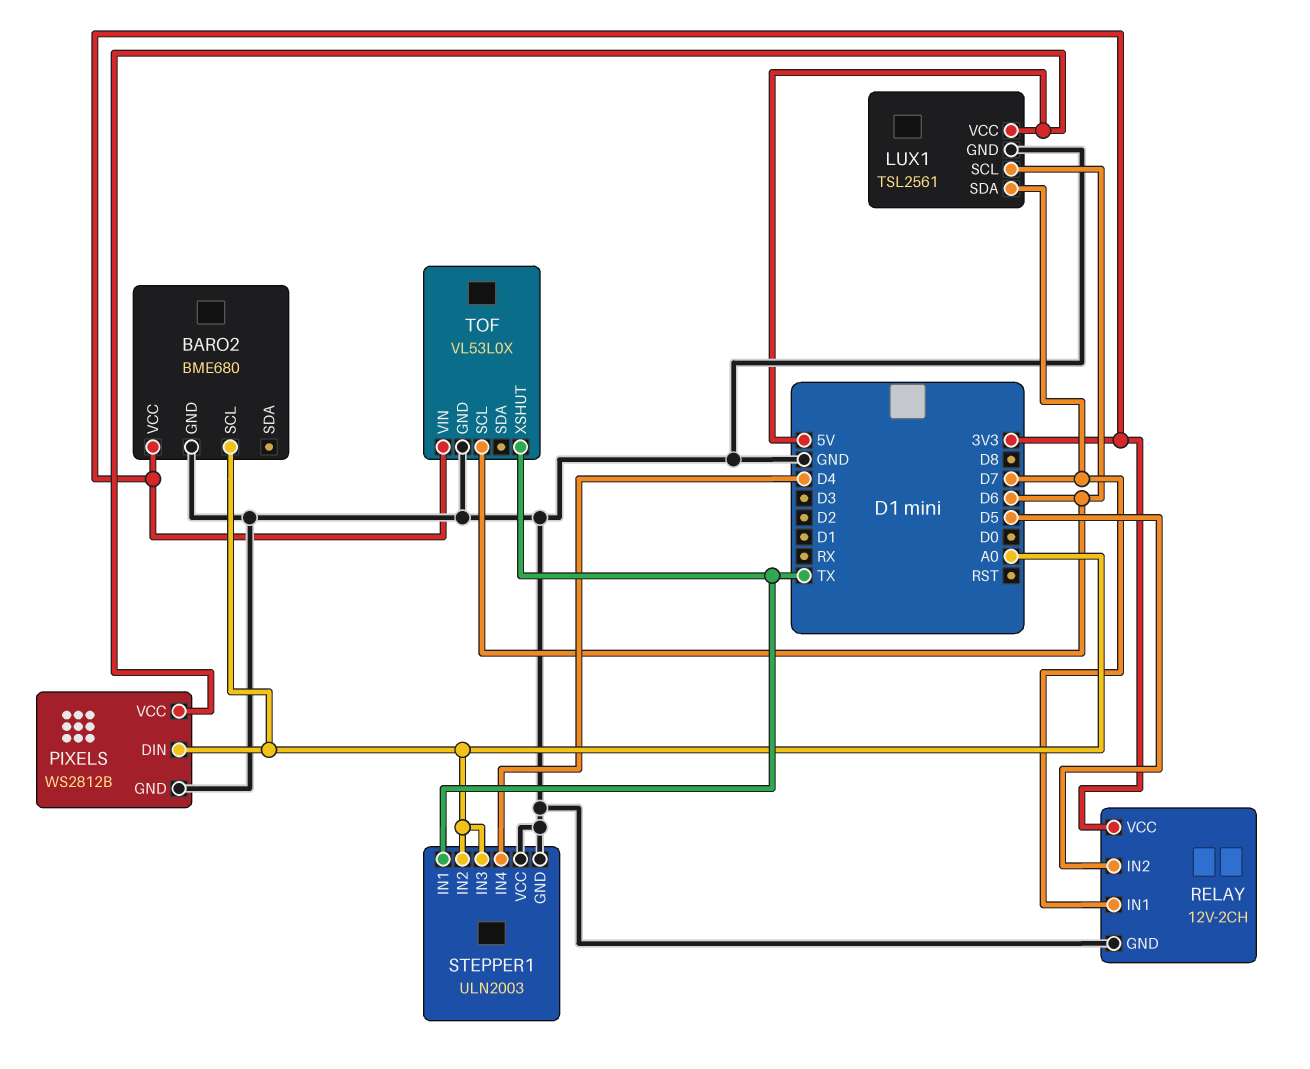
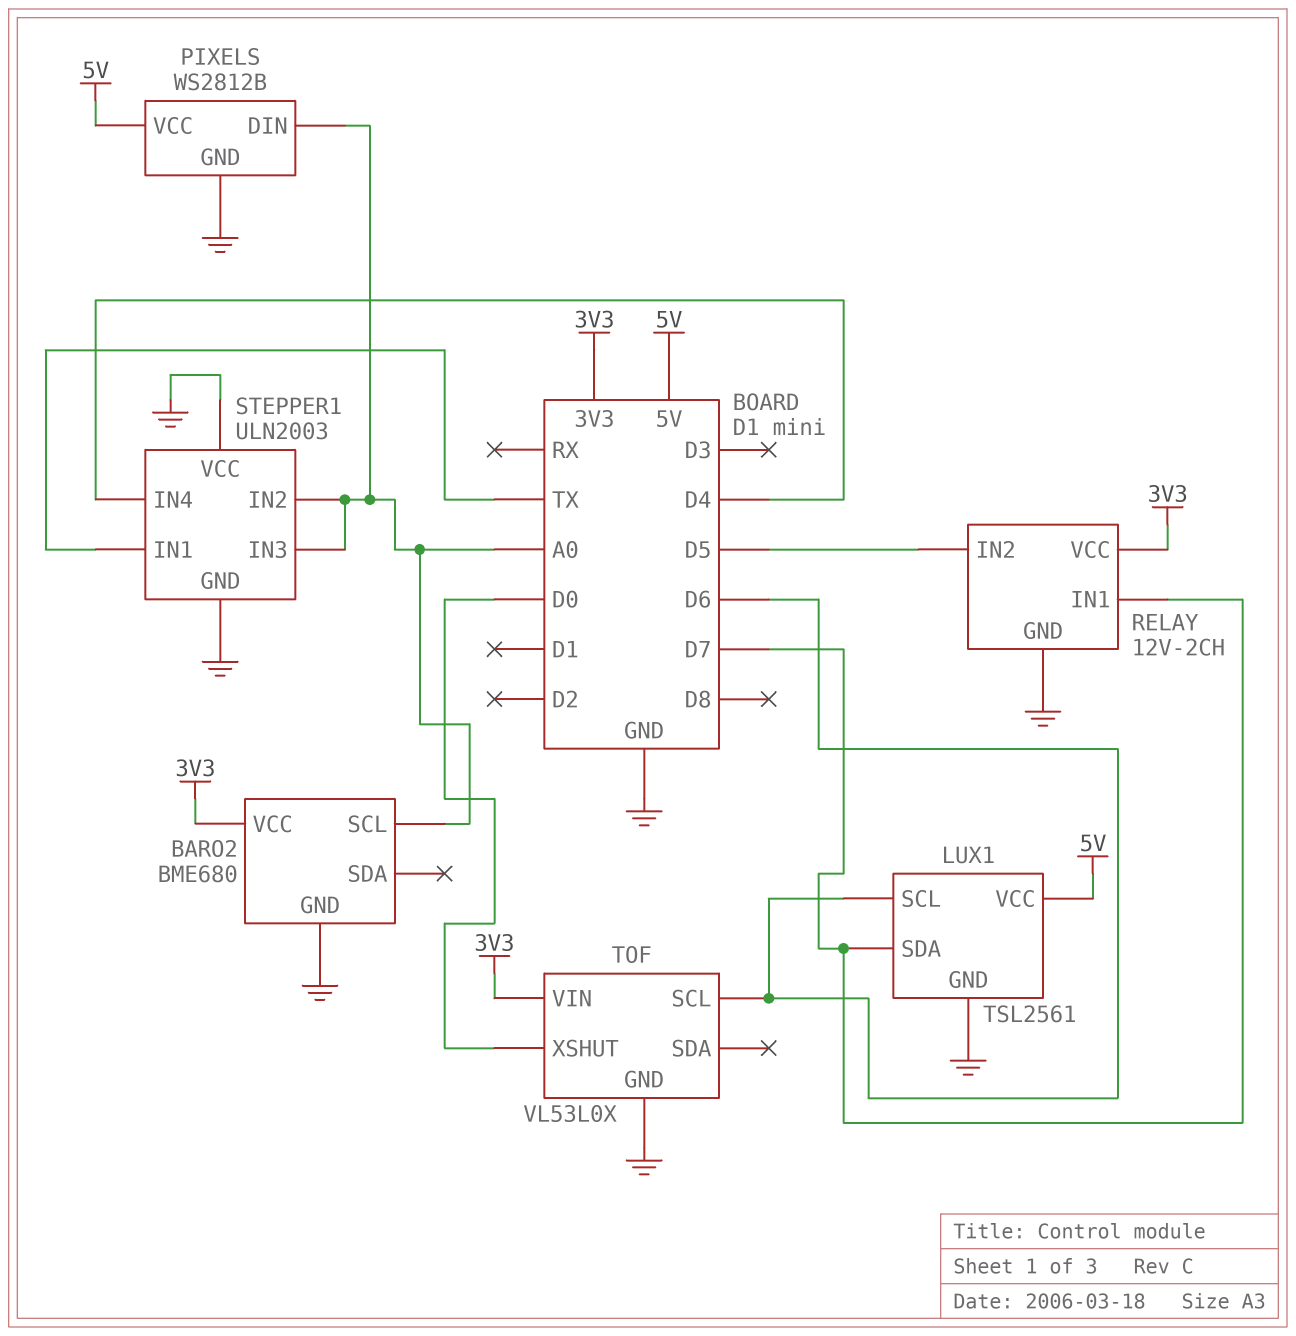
TOF pin XSHUT: TX -> D0

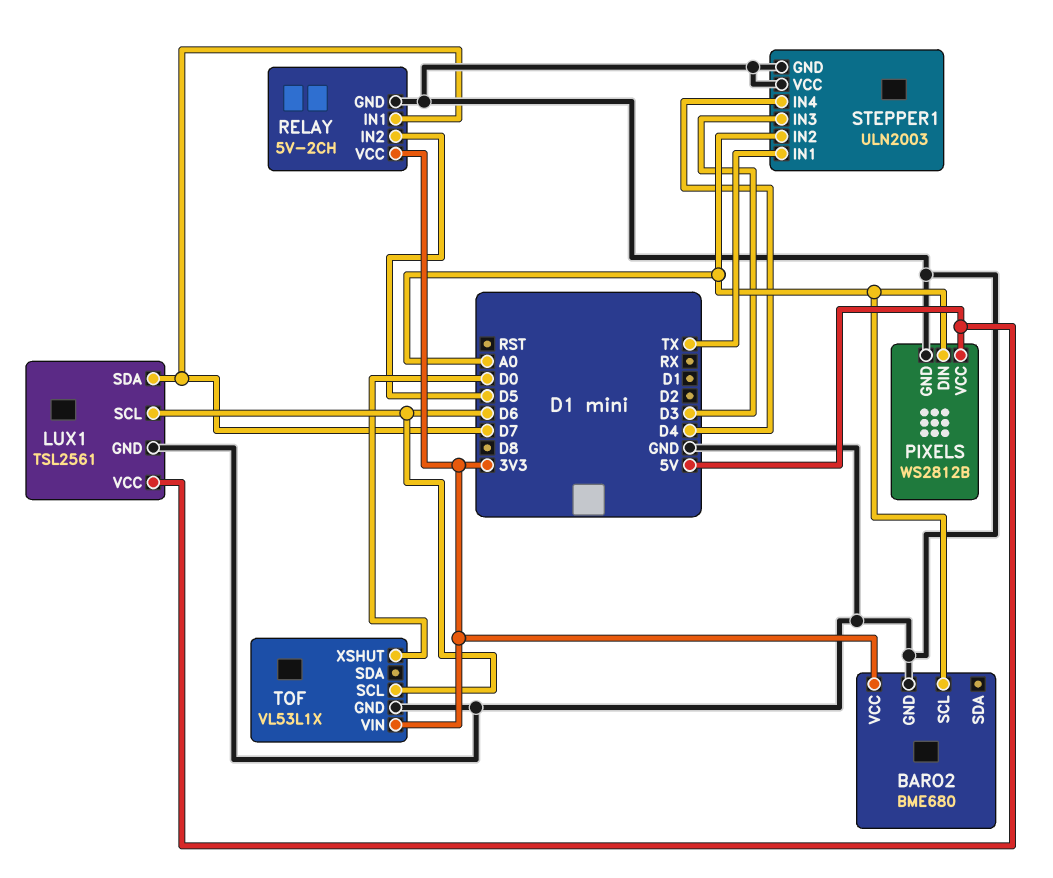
RELAY: 12V-2CH -> 5V-2CH
STEPPER1 pin IN3: A0 -> D3
TOF: VL53L0X -> VL53L1X

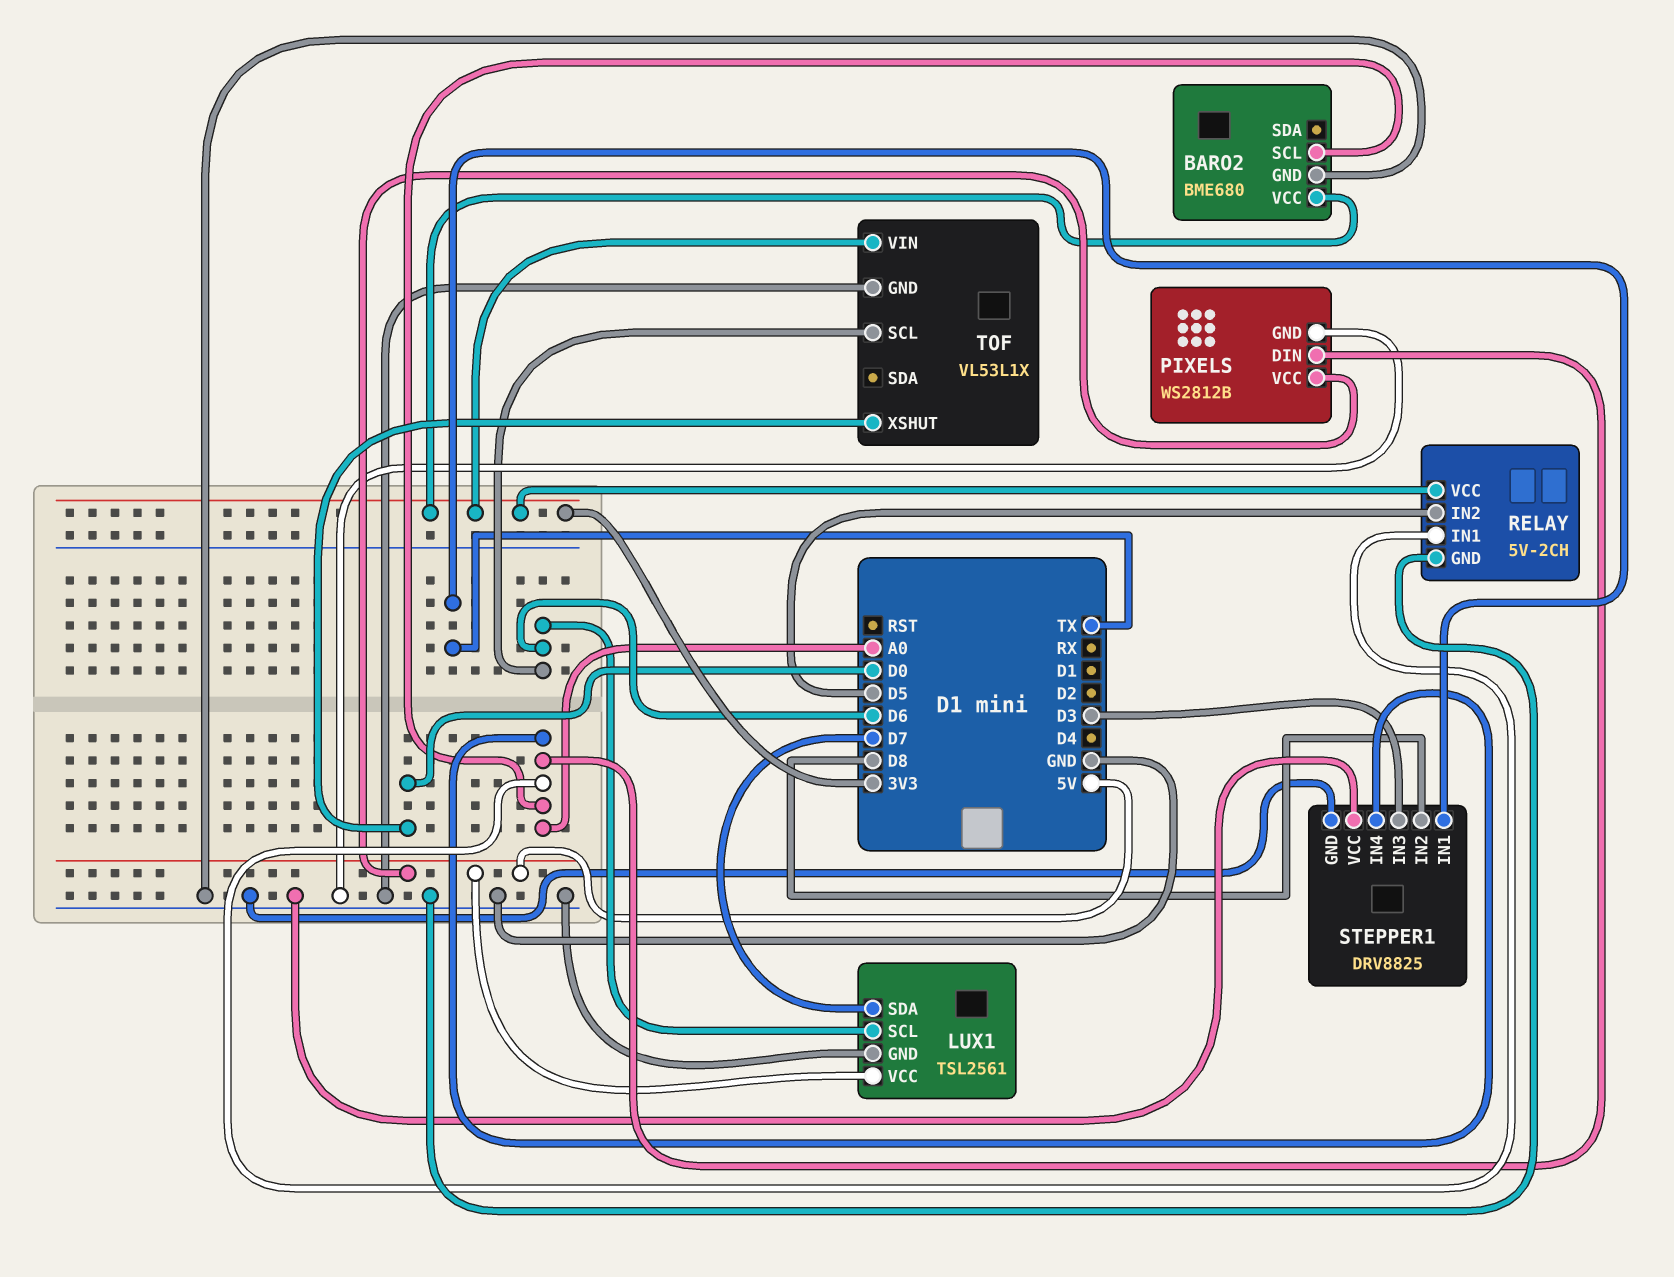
RELAY pin IN1: D7 -> A0
STEPPER1: ULN2003 -> DRV8825
STEPPER1 pin IN2: A0 -> D8
STEPPER1 pin IN4: D4 -> A0

